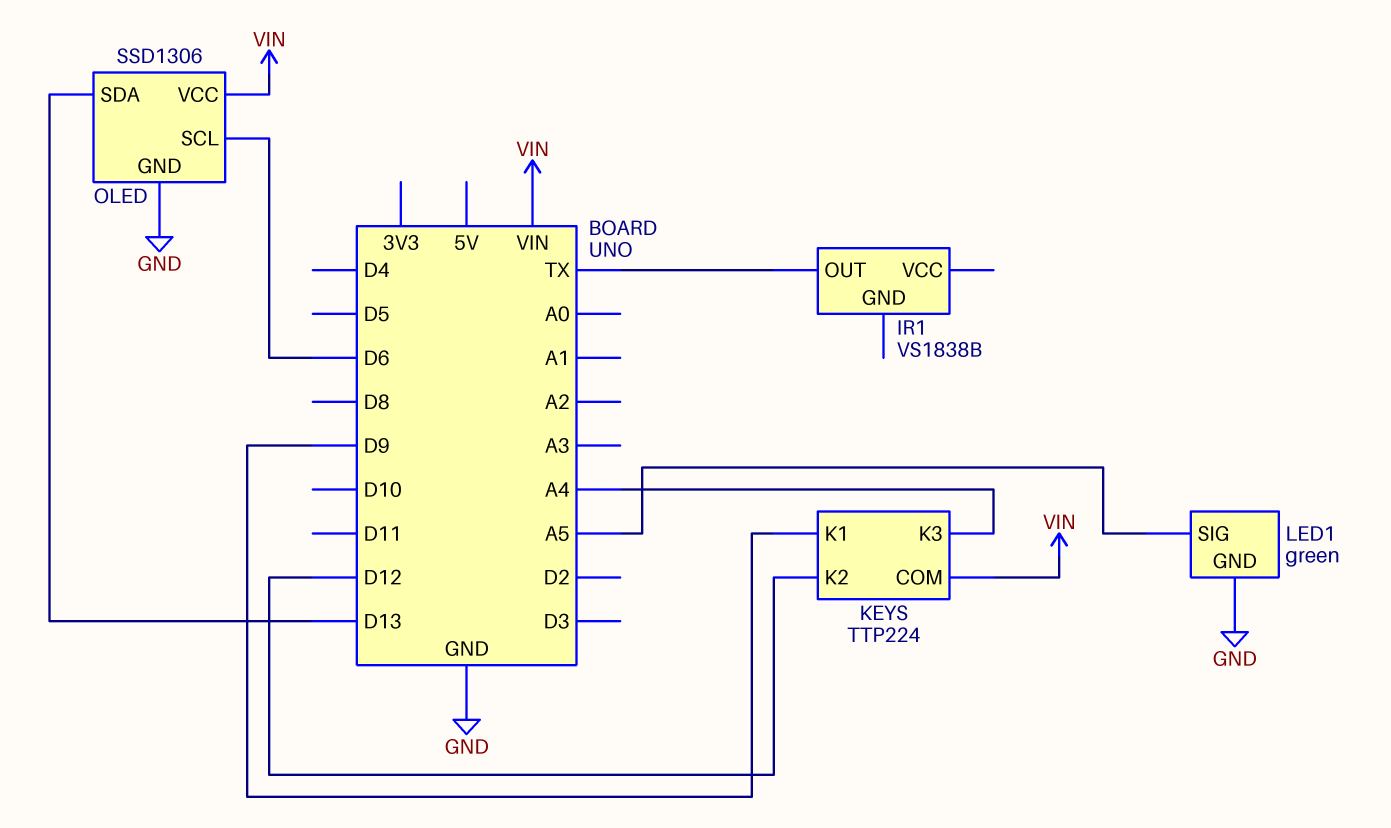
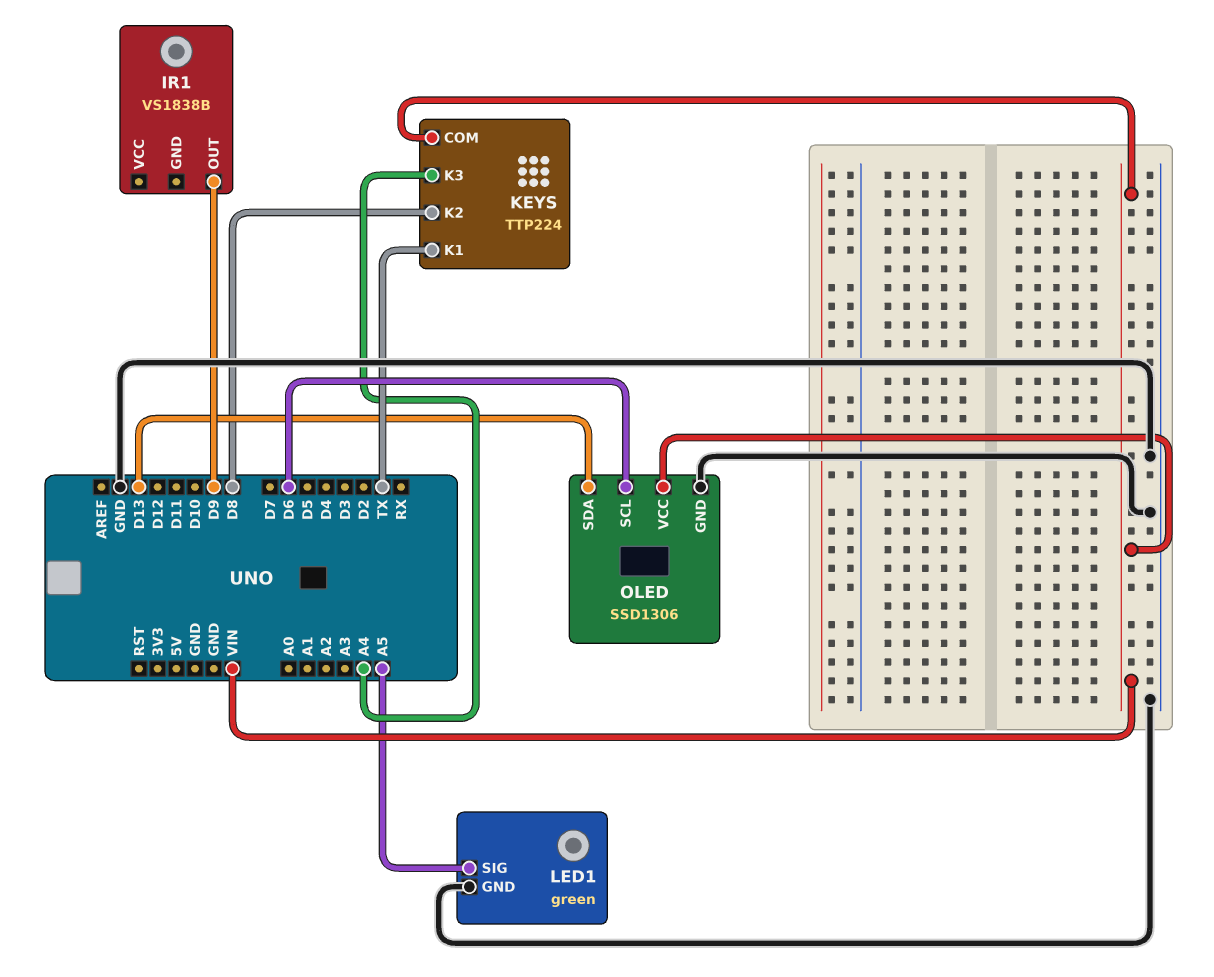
IR1 pin OUT: TX -> D9
KEYS pin K1: D9 -> TX
KEYS pin K2: D12 -> D8

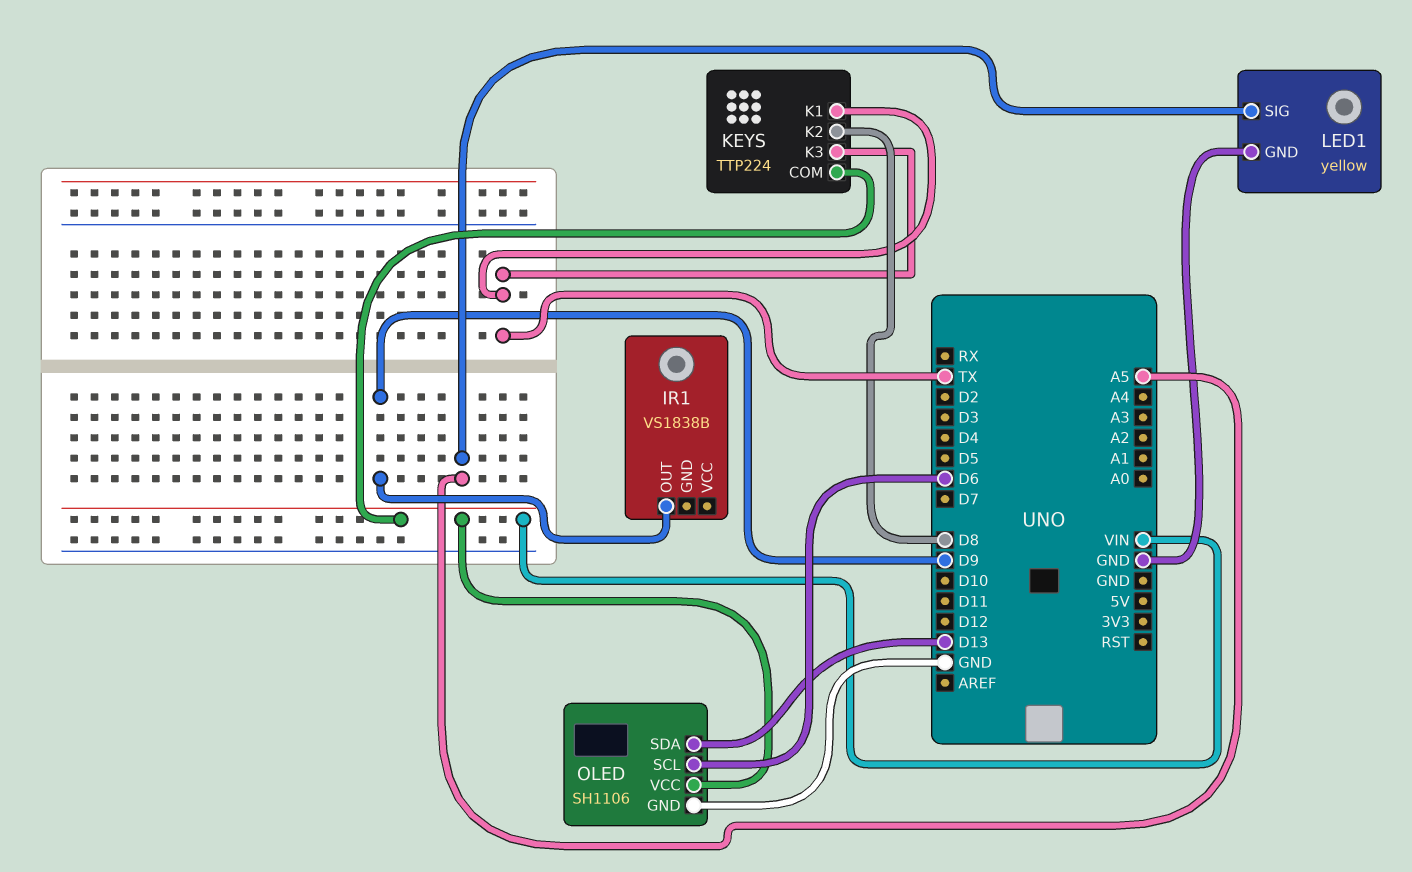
KEYS pin K3: A4 -> TX
LED1: green -> yellow
OLED: SSD1306 -> SH1106

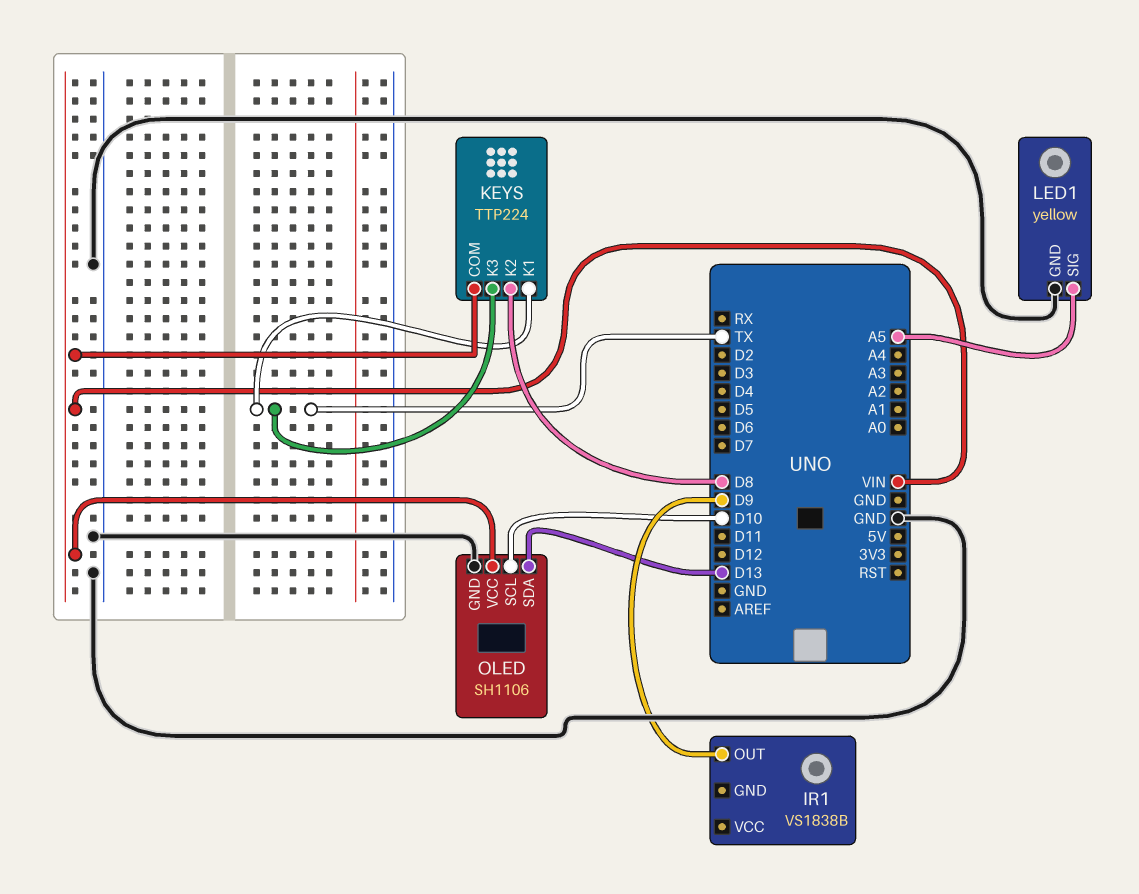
OLED pin SCL: D6 -> D10

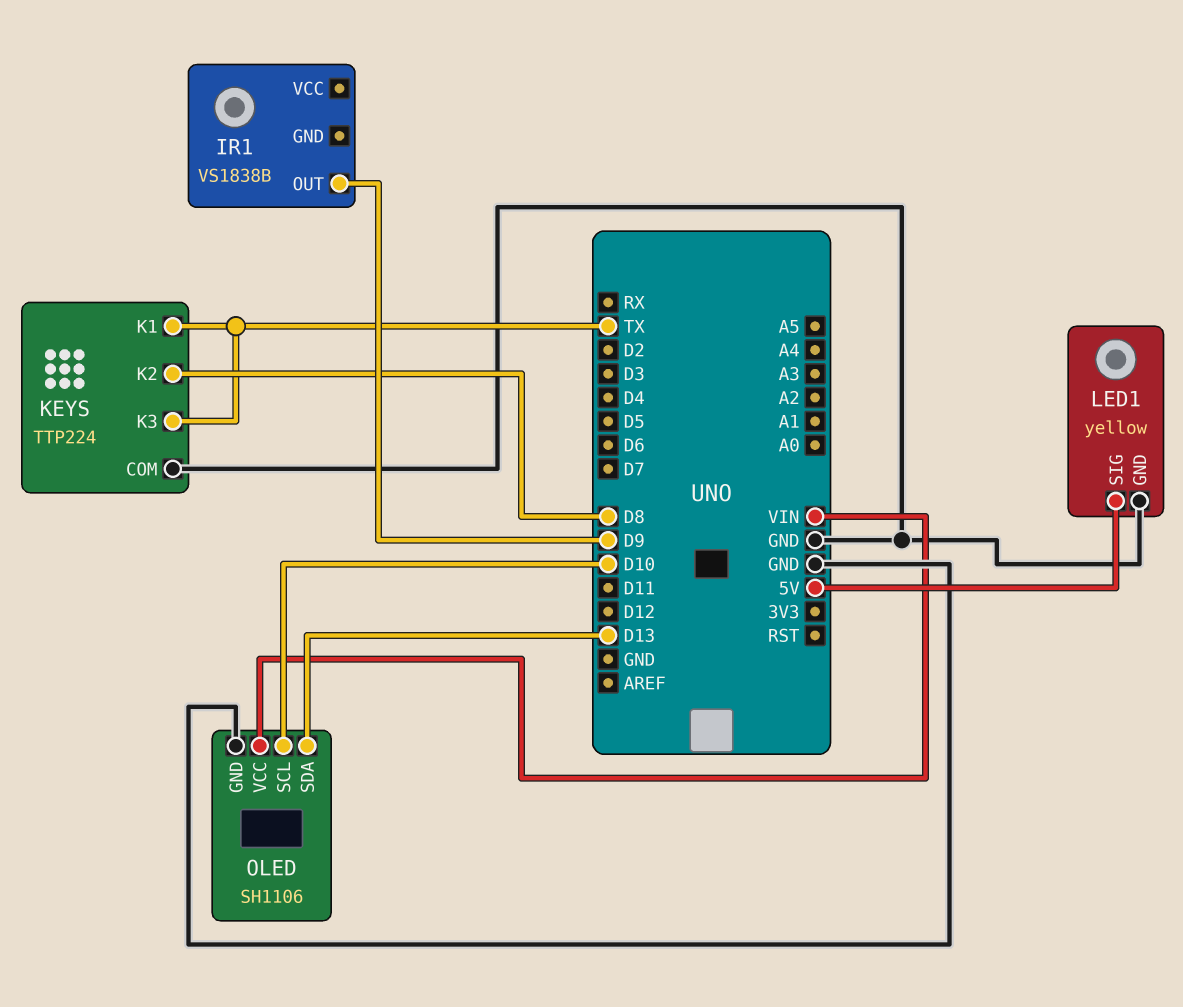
KEYS pin COM: VIN -> GND
LED1 pin SIG: A5 -> 5V

